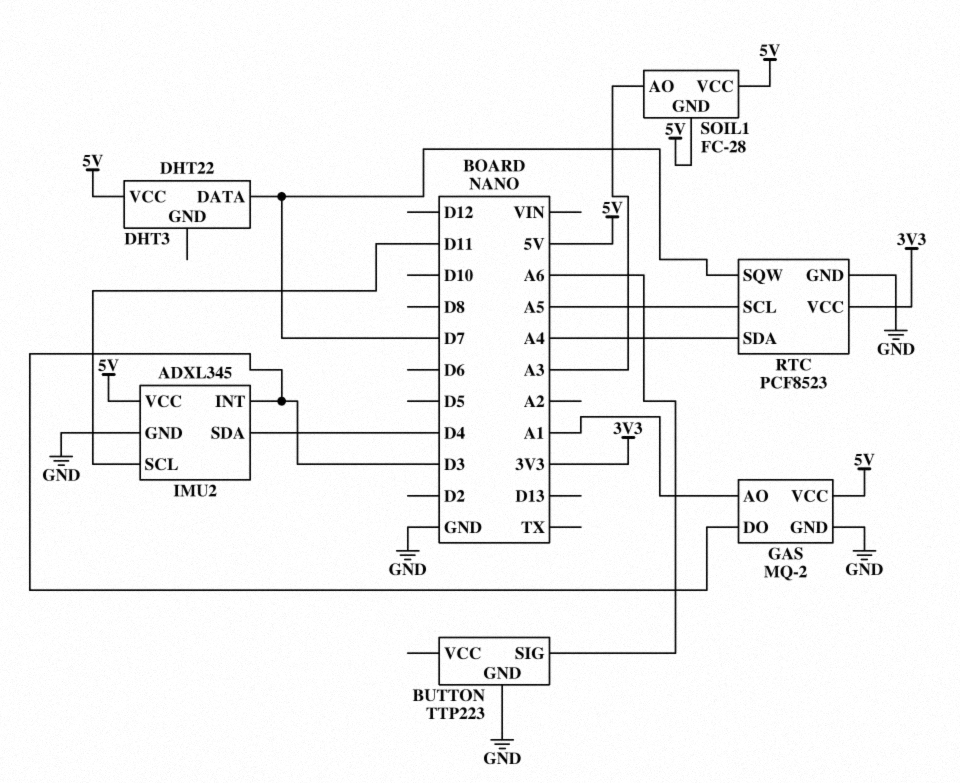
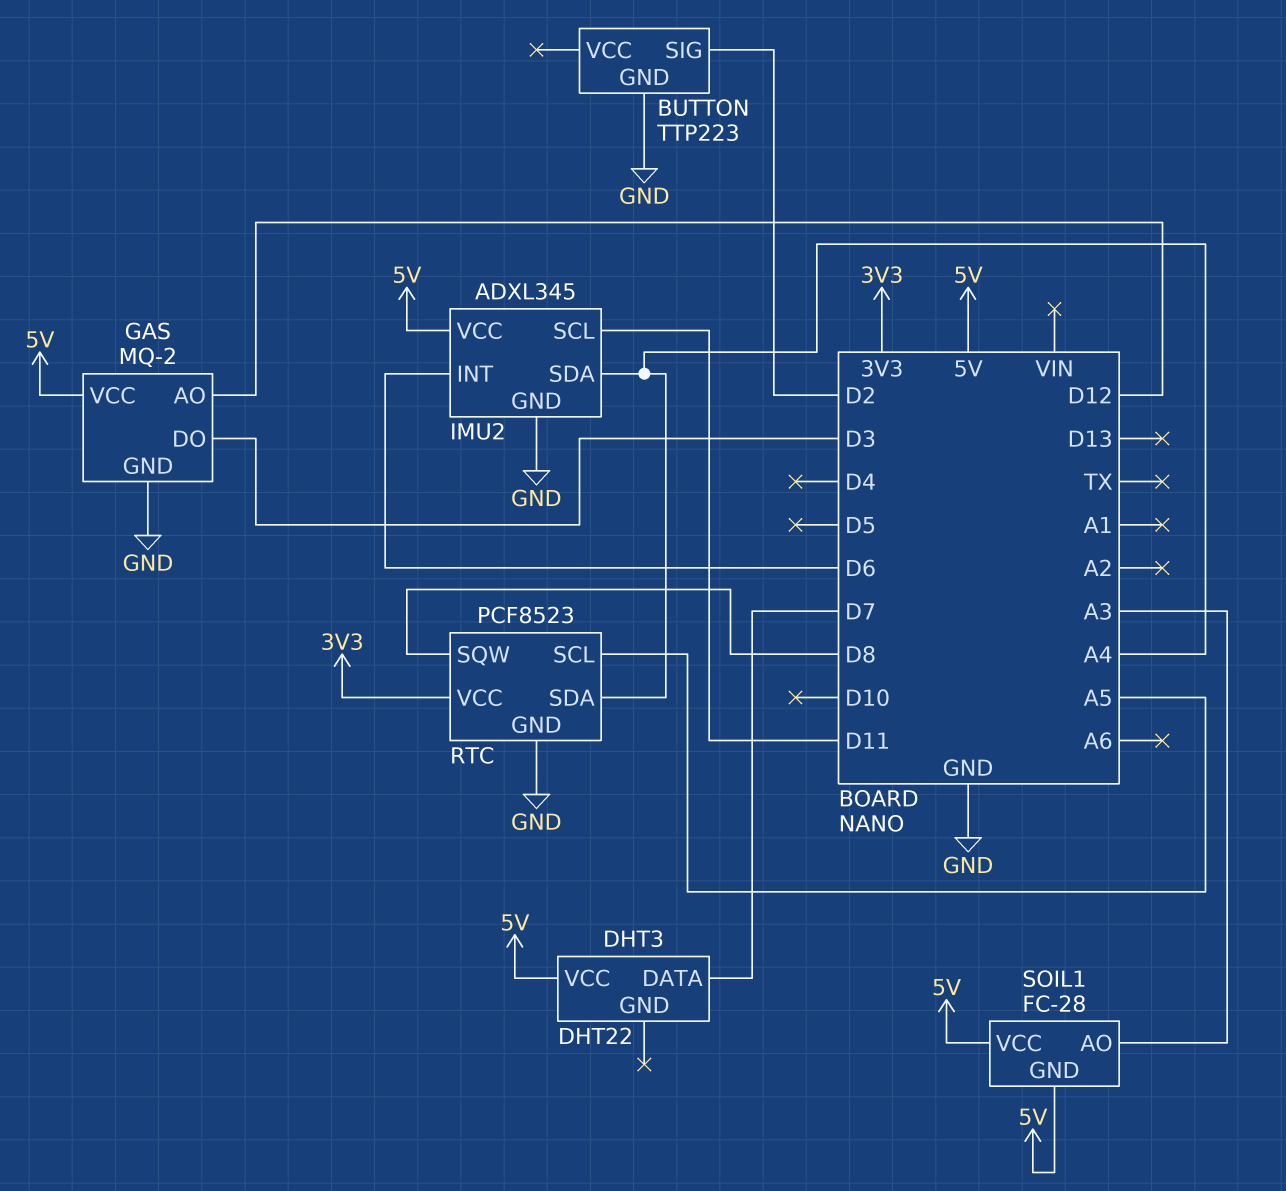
BUTTON pin SIG: A6 -> D2
GAS pin AO: A1 -> D12
IMU2 pin INT: D3 -> D6
IMU2 pin SDA: D4 -> A4
RTC pin SQW: D7 -> D8

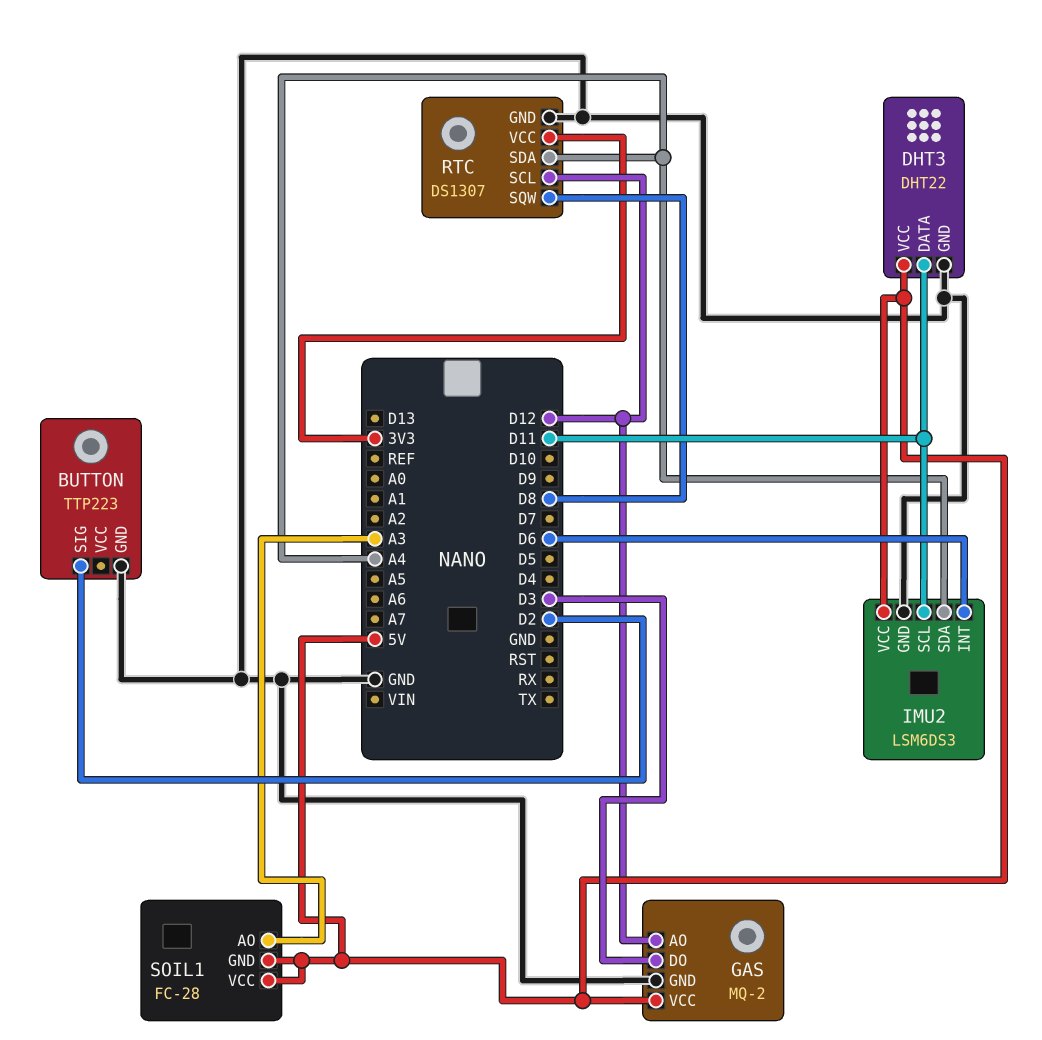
DHT3 pin DATA: D7 -> D11
DHT3 pin GND: none -> GND
IMU2: ADXL345 -> LSM6DS3
RTC: PCF8523 -> DS1307
RTC pin SCL: A5 -> D12

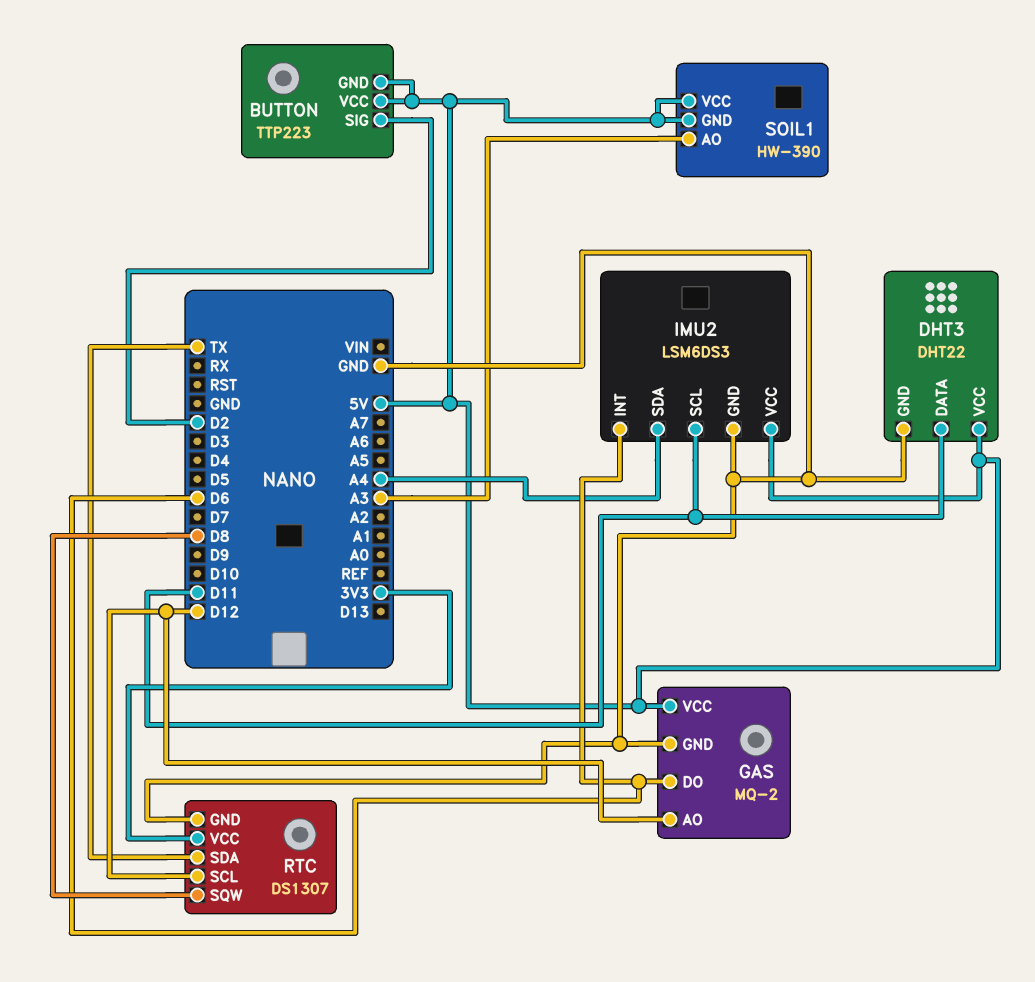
BUTTON pin GND: GND -> 5V
BUTTON pin VCC: none -> 5V
GAS pin DO: D3 -> D6
RTC pin SDA: A4 -> TX
SOIL1: FC-28 -> HW-390

